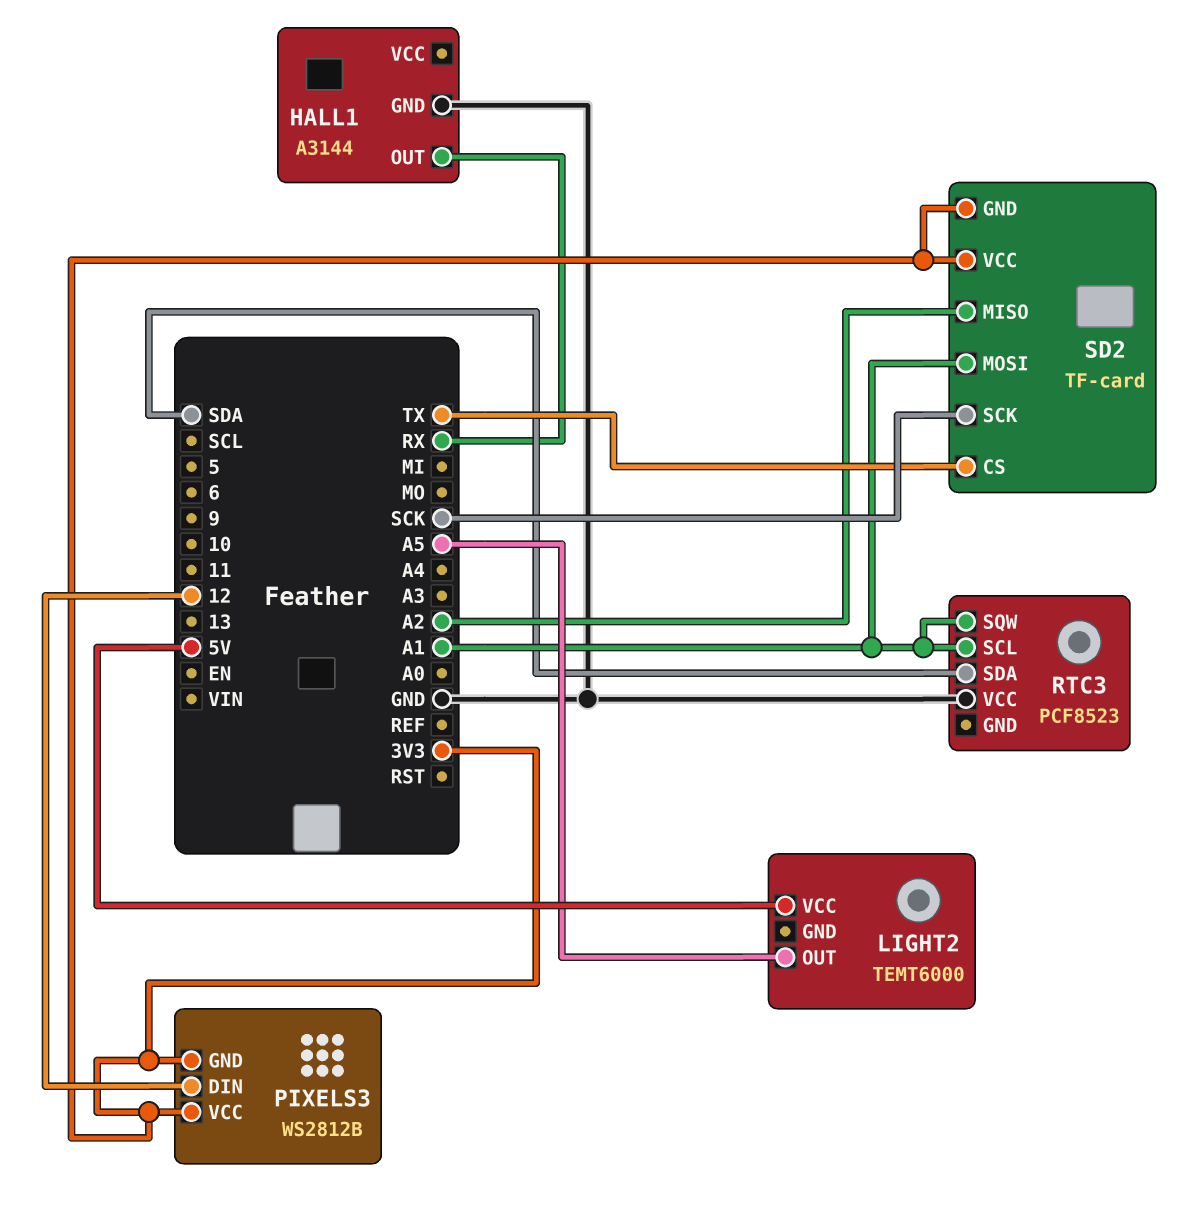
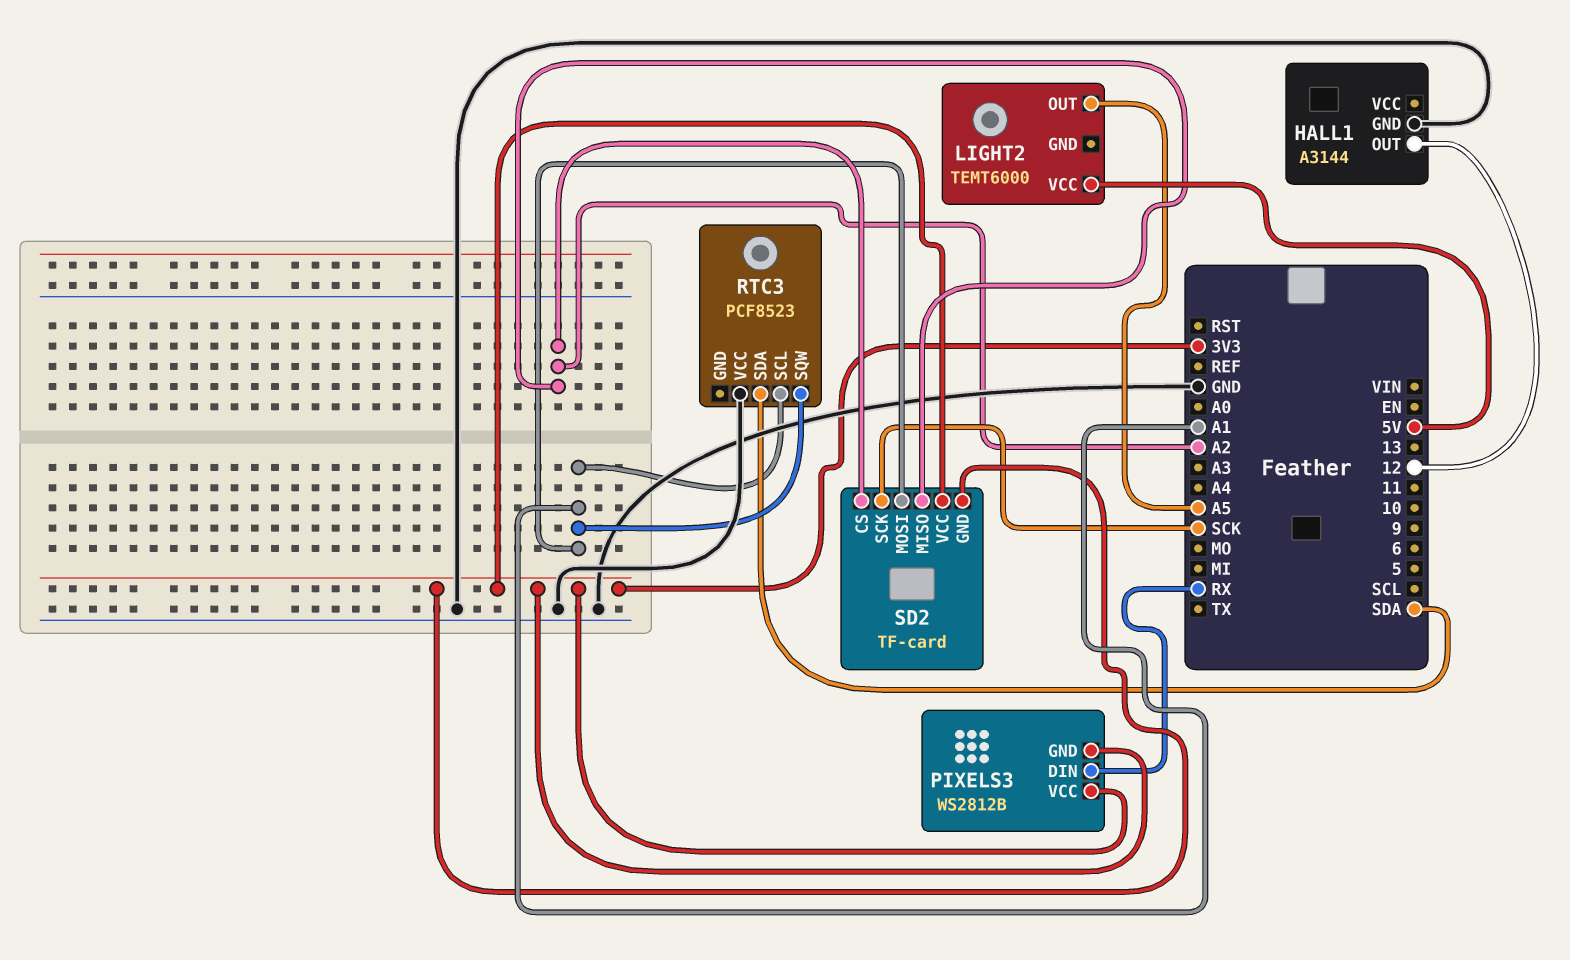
HALL1 pin OUT: RX -> 12
PIXELS3 pin DIN: 12 -> RX
SD2 pin CS: TX -> A2

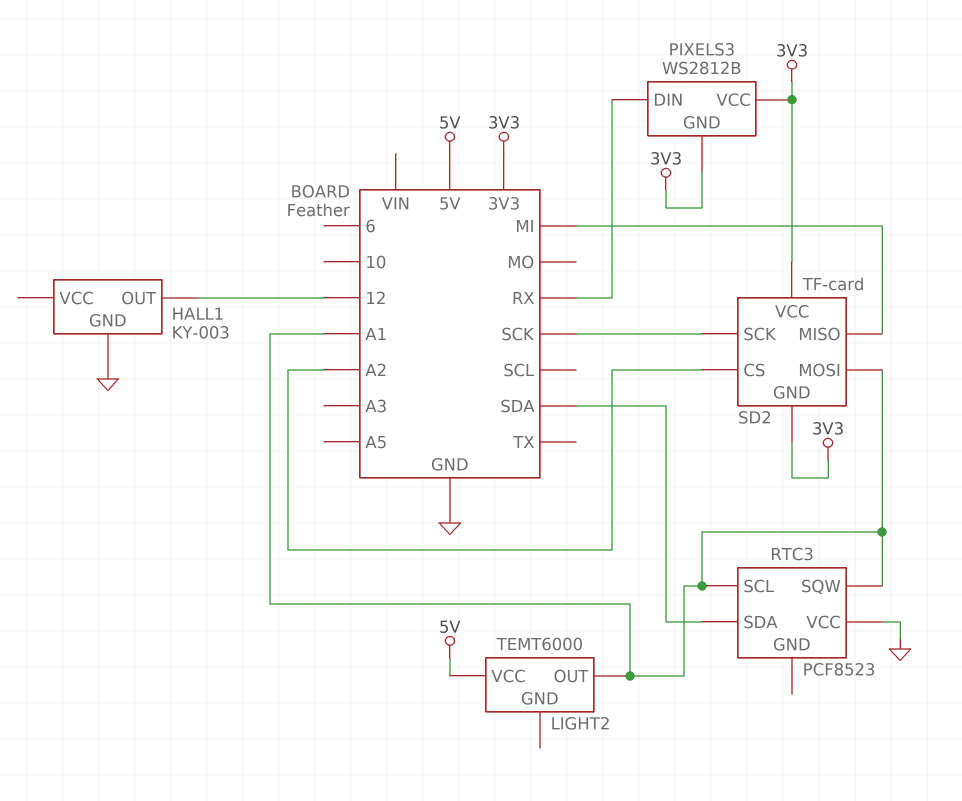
HALL1: A3144 -> KY-003
LIGHT2 pin OUT: A5 -> A1
SD2 pin MISO: A2 -> MI

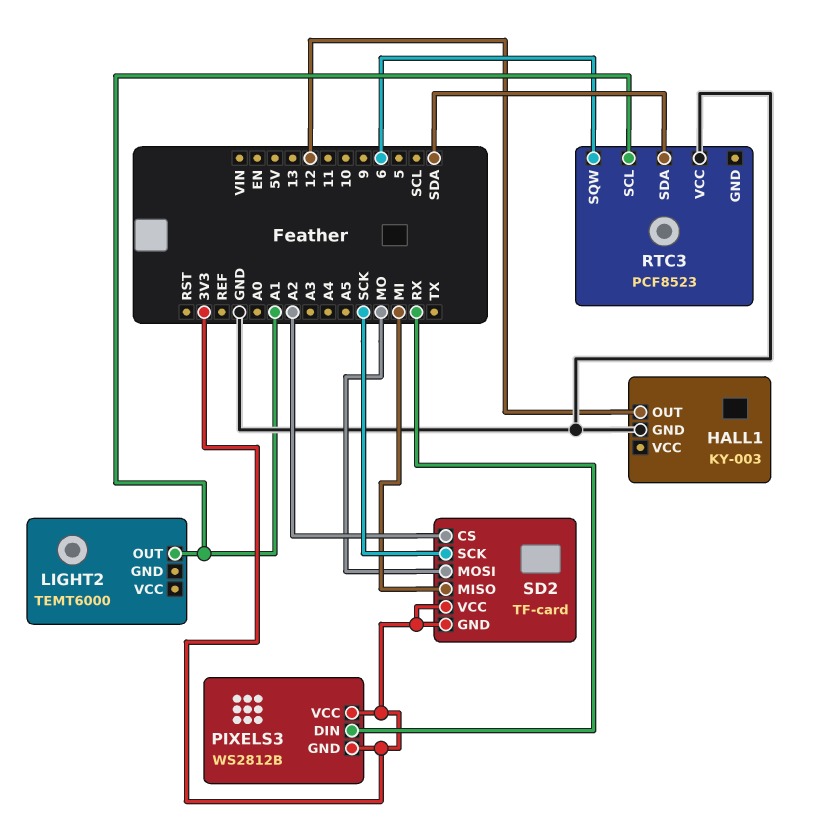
LIGHT2 pin VCC: 5V -> none
RTC3 pin SQW: A1 -> 6
SD2 pin MOSI: A1 -> MO

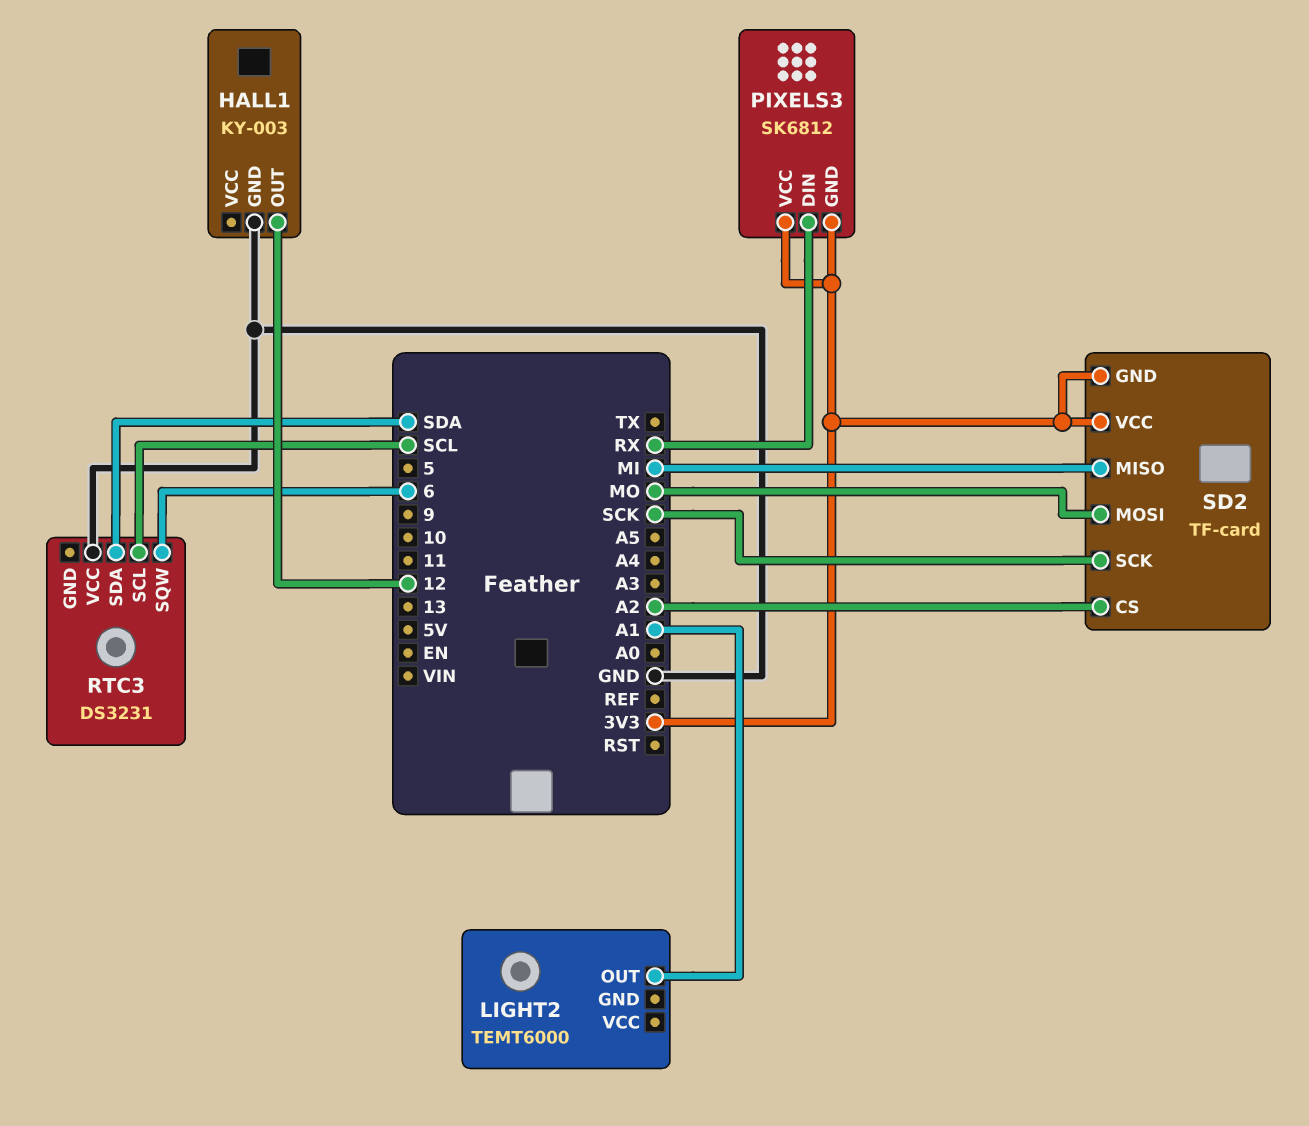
PIXELS3: WS2812B -> SK6812
RTC3: PCF8523 -> DS3231
RTC3 pin SCL: A1 -> SCL

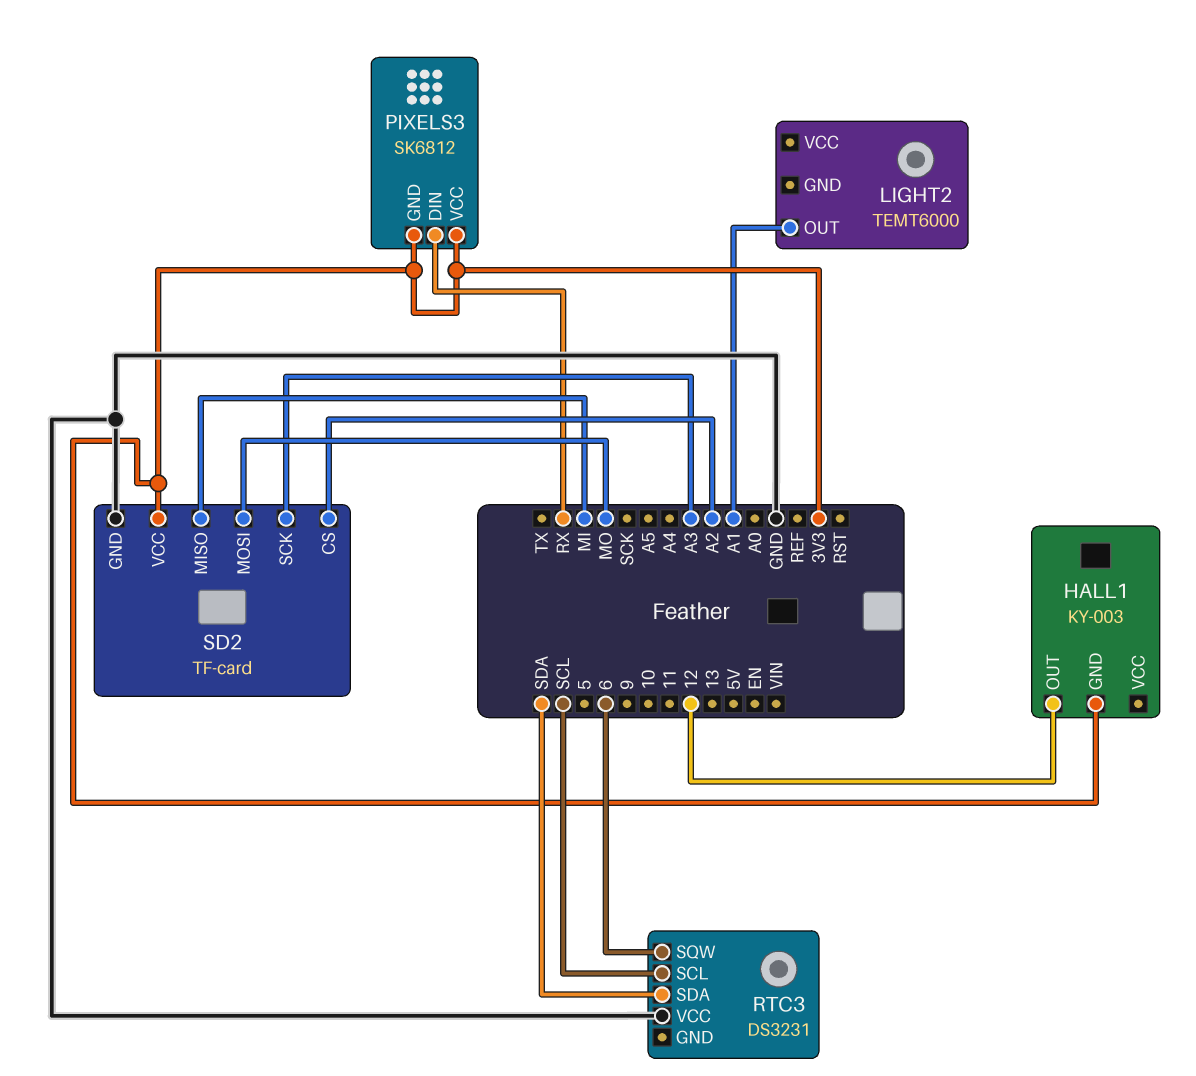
HALL1 pin GND: GND -> 3V3
SD2 pin GND: 3V3 -> GND
SD2 pin SCK: SCK -> A3

